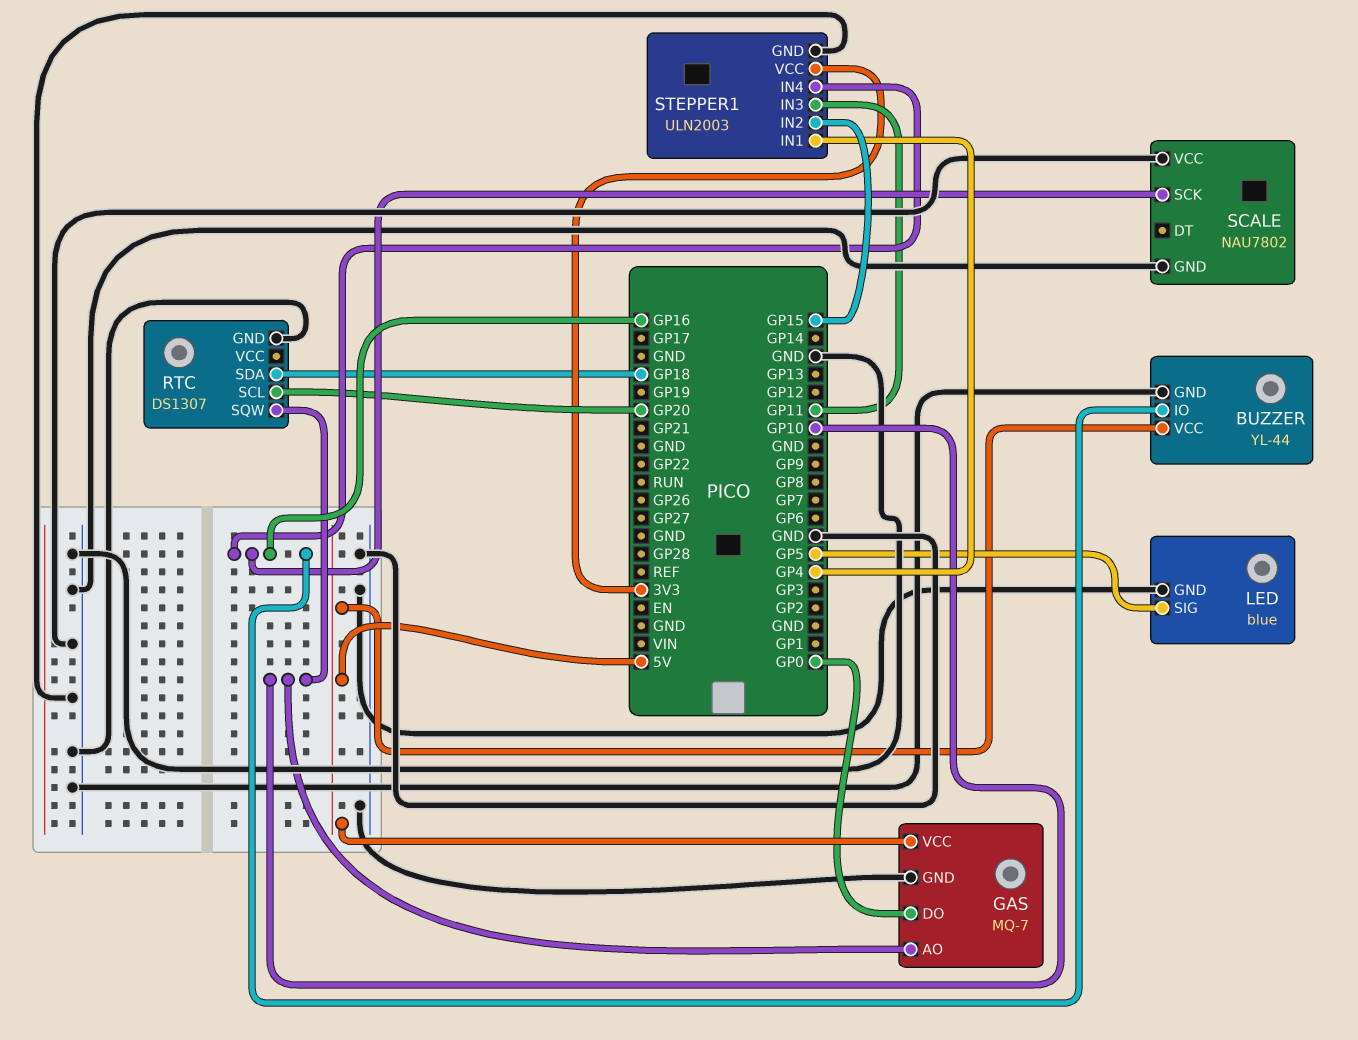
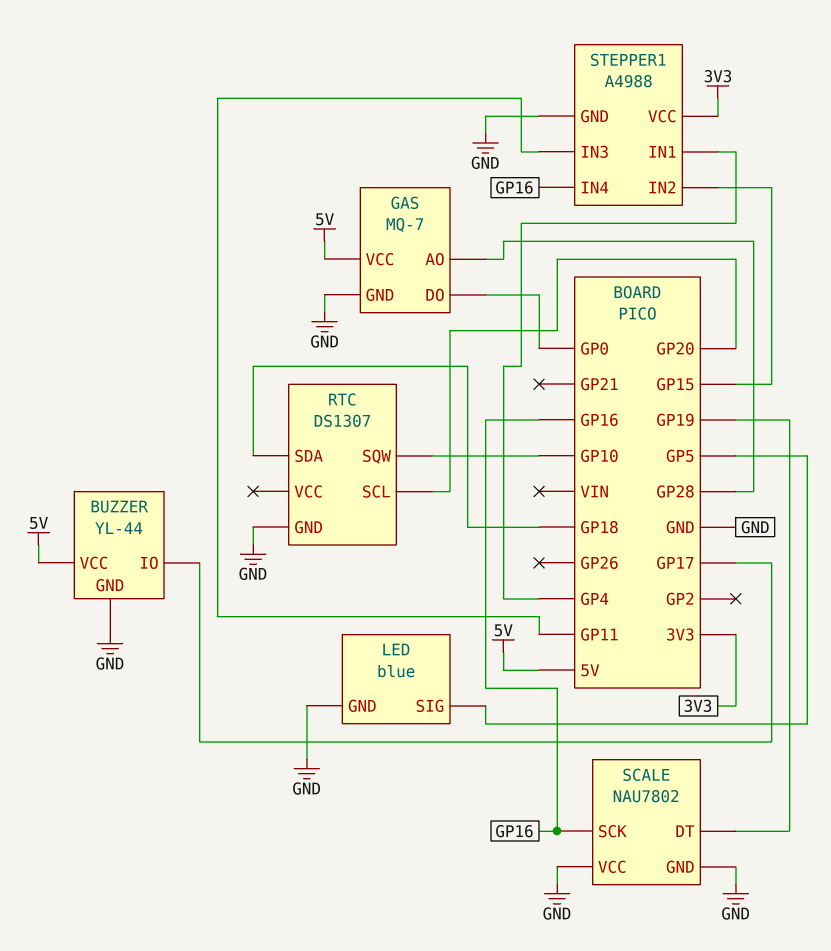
BUZZER pin IO: GP16 -> GP17
GAS pin AO: GP10 -> GP28
SCALE pin DT: none -> GP19
STEPPER1: ULN2003 -> A4988

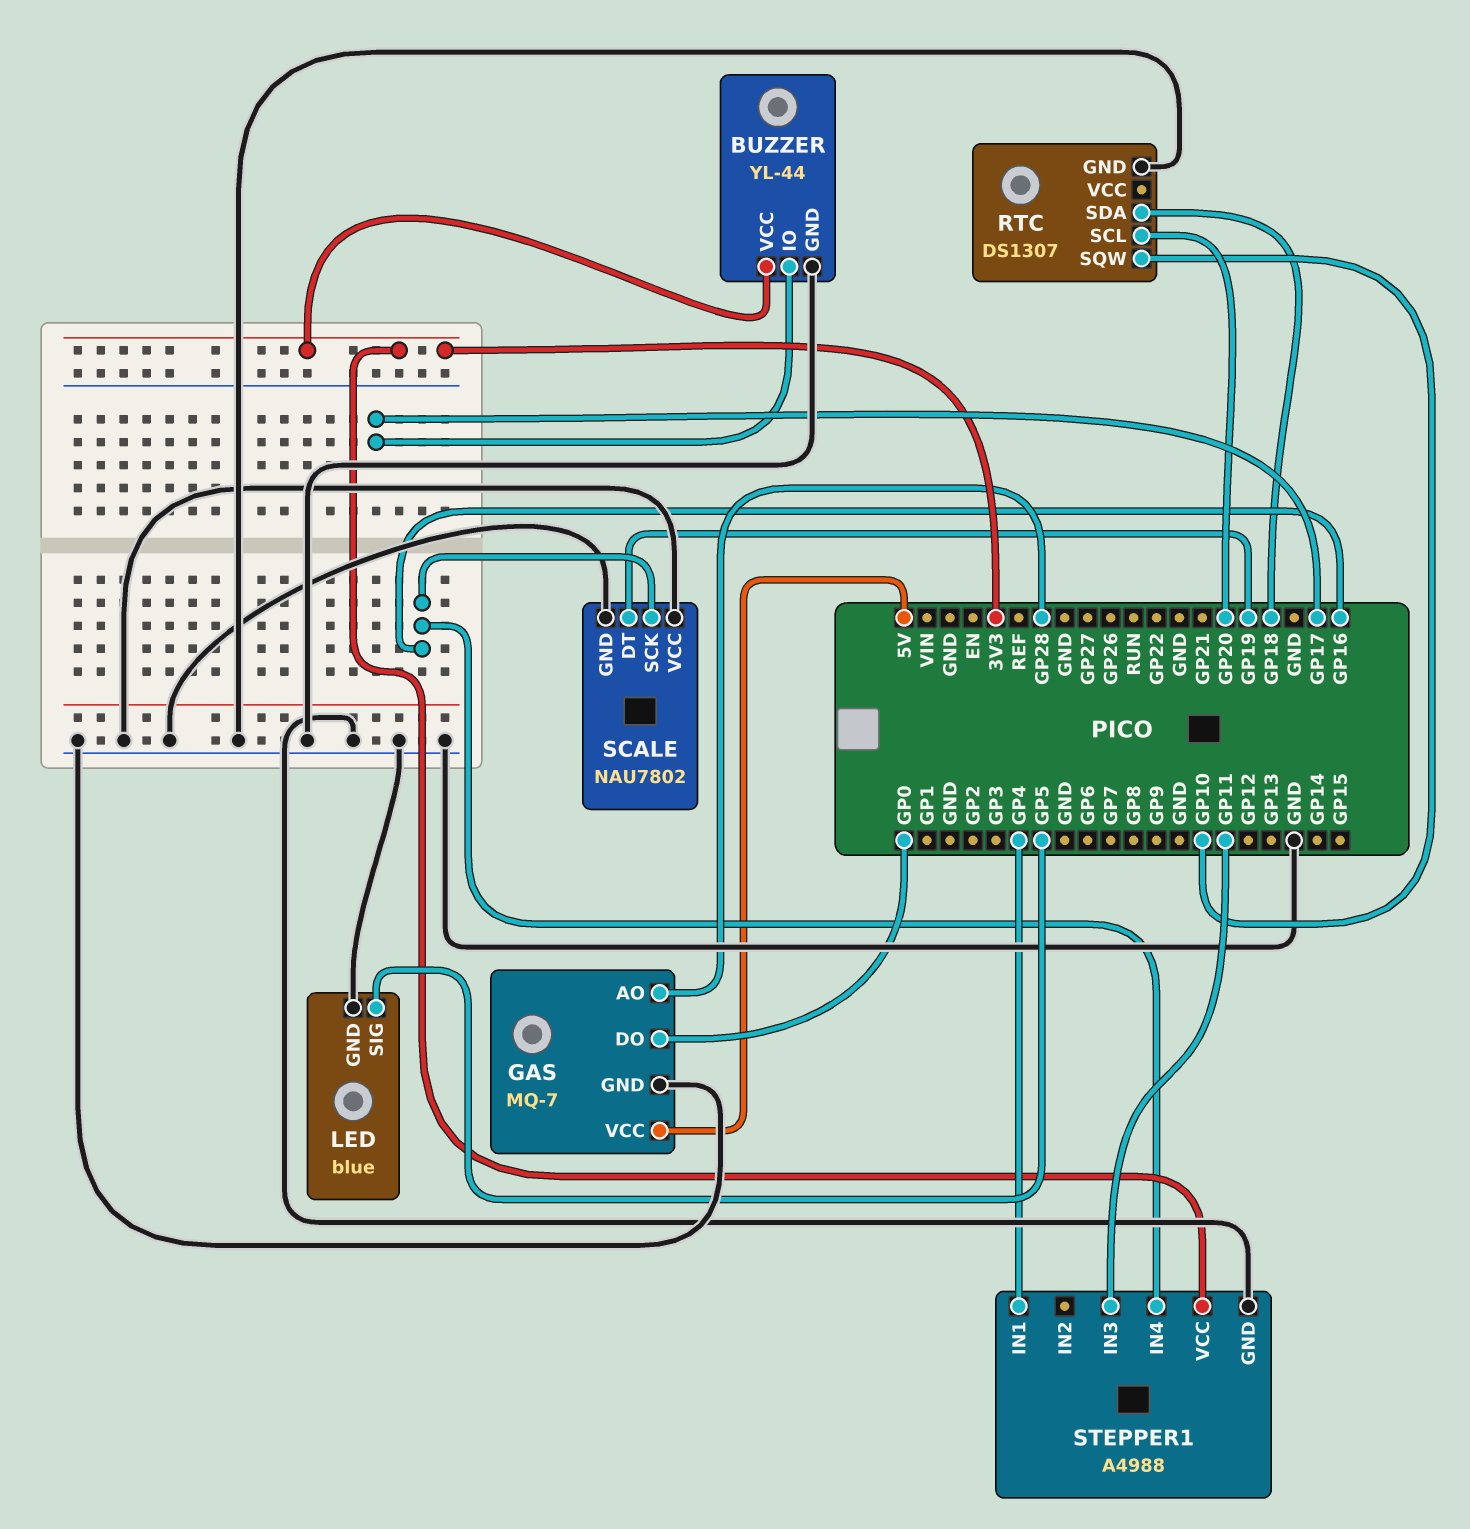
BUZZER pin VCC: 5V -> 3V3
STEPPER1 pin IN2: GP15 -> none

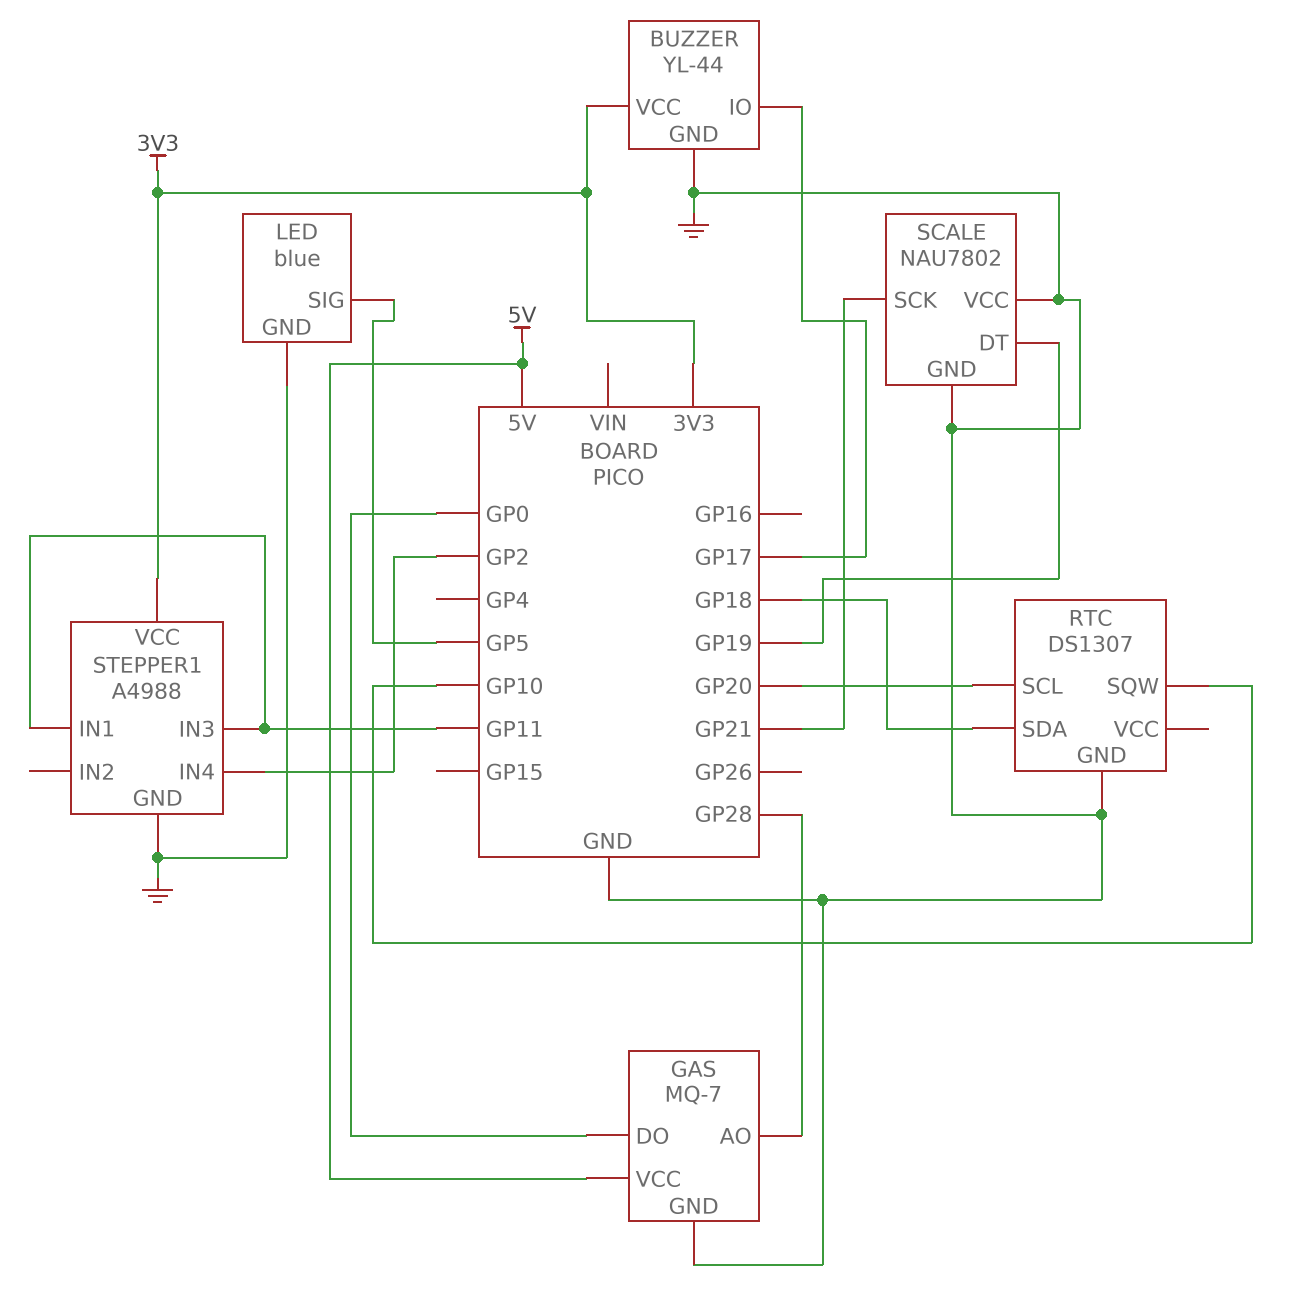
SCALE pin SCK: GP16 -> GP21
STEPPER1 pin IN1: GP4 -> GP11
STEPPER1 pin IN4: GP16 -> GP2

